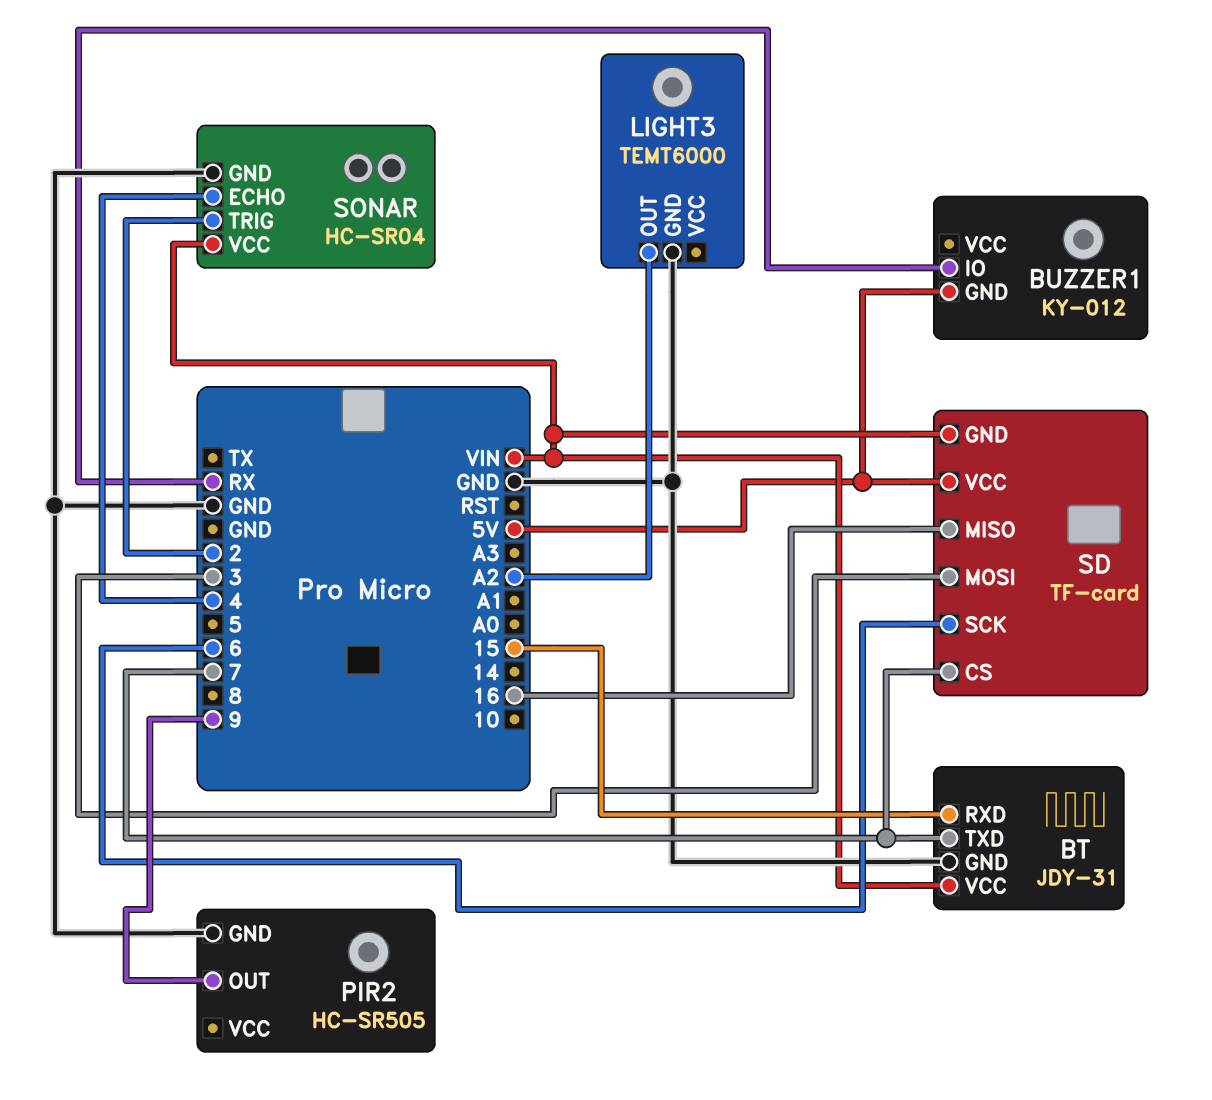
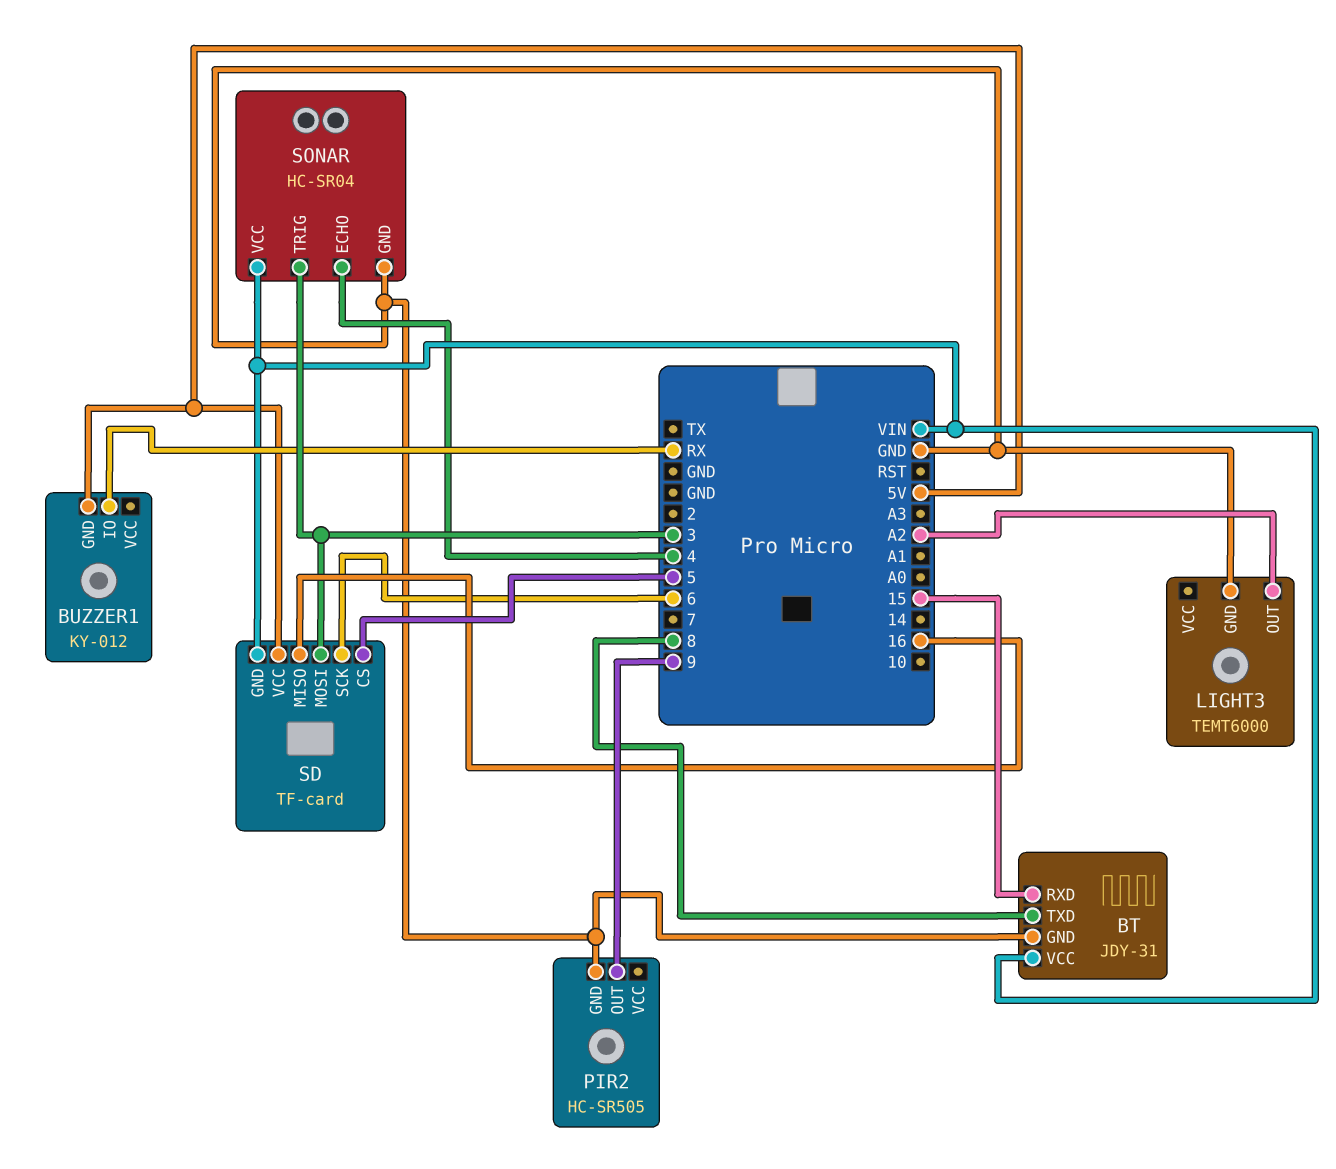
BT pin TXD: 7 -> 8
SD pin CS: 7 -> 5
SONAR pin TRIG: 2 -> 3

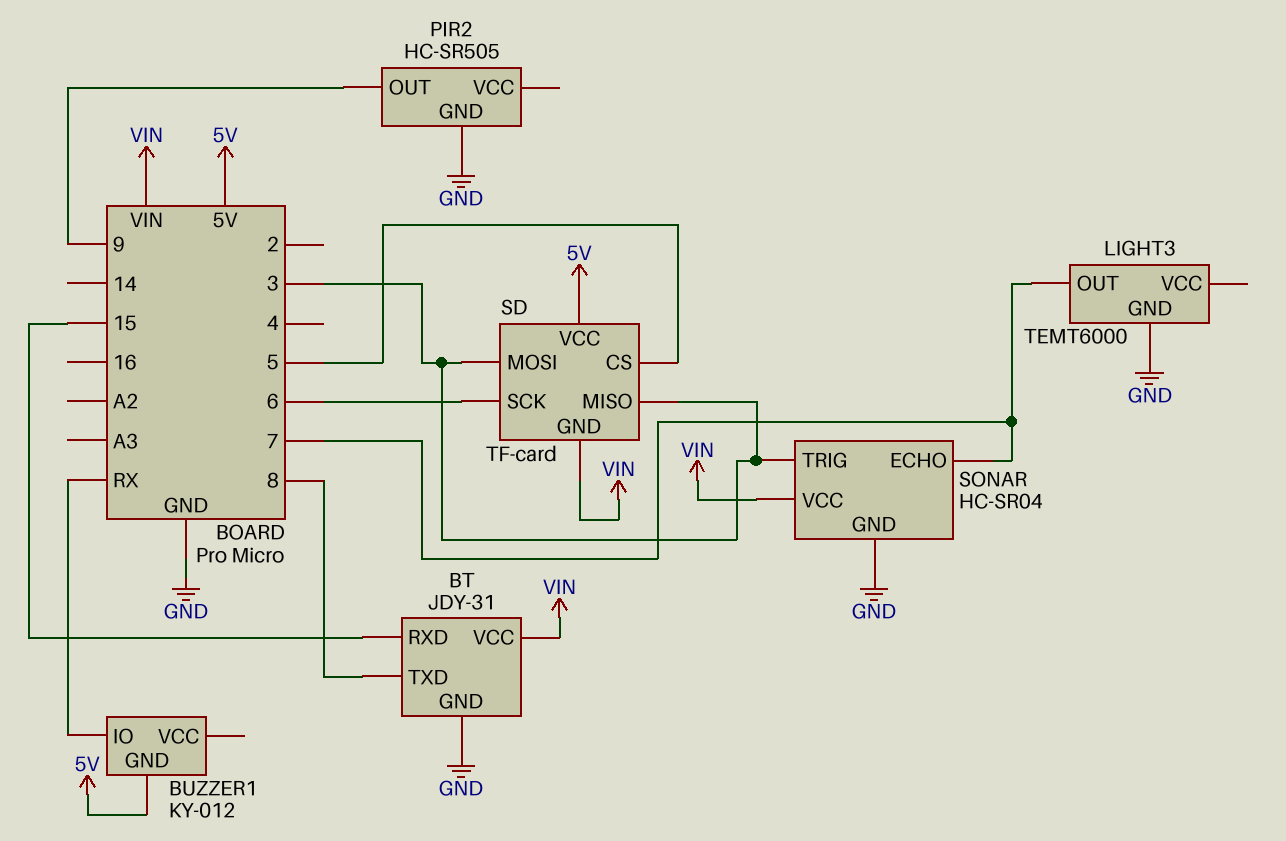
LIGHT3 pin OUT: A2 -> 7
SD pin MISO: 16 -> 3
SONAR pin ECHO: 4 -> 7

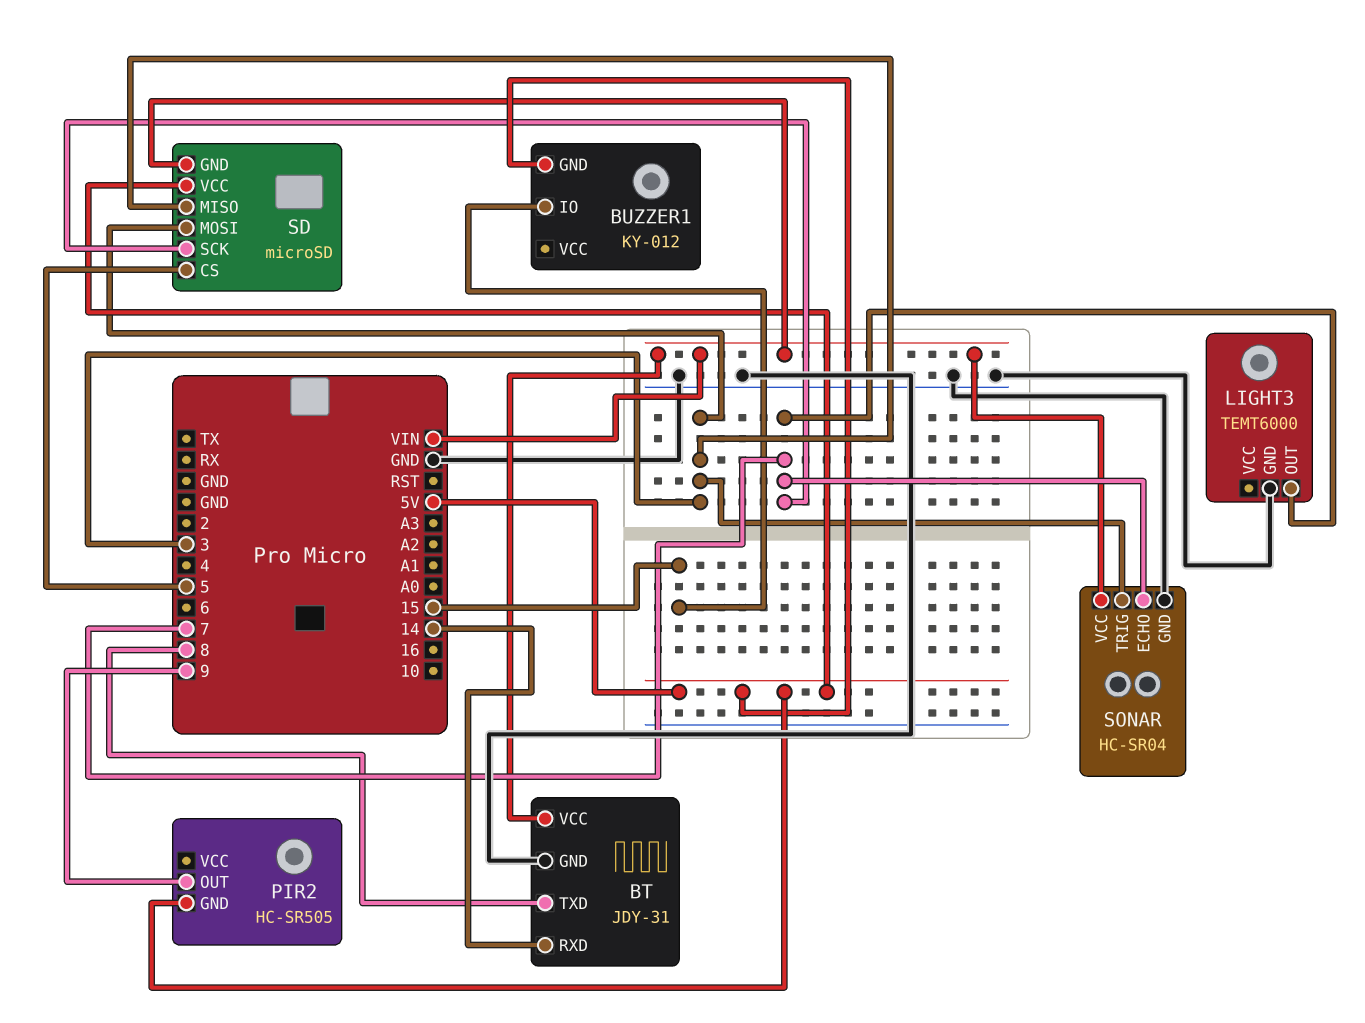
BT pin RXD: 15 -> 14
BUZZER1 pin IO: RX -> 15
PIR2 pin GND: GND -> 5V
SD: TF-card -> microSD
SD pin SCK: 6 -> 7

